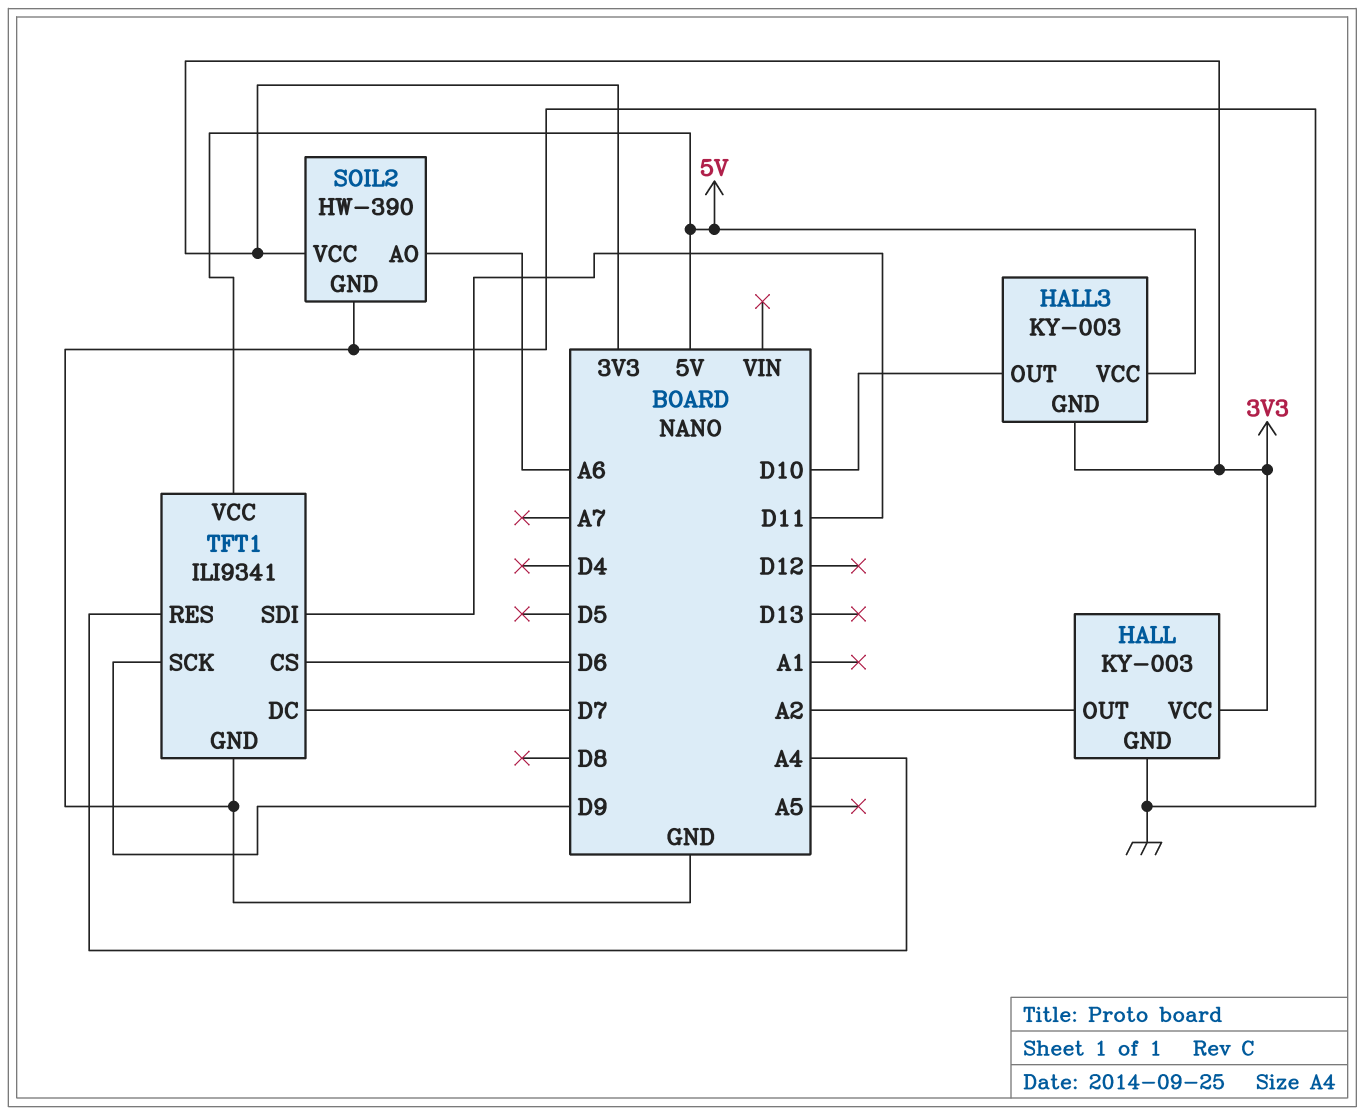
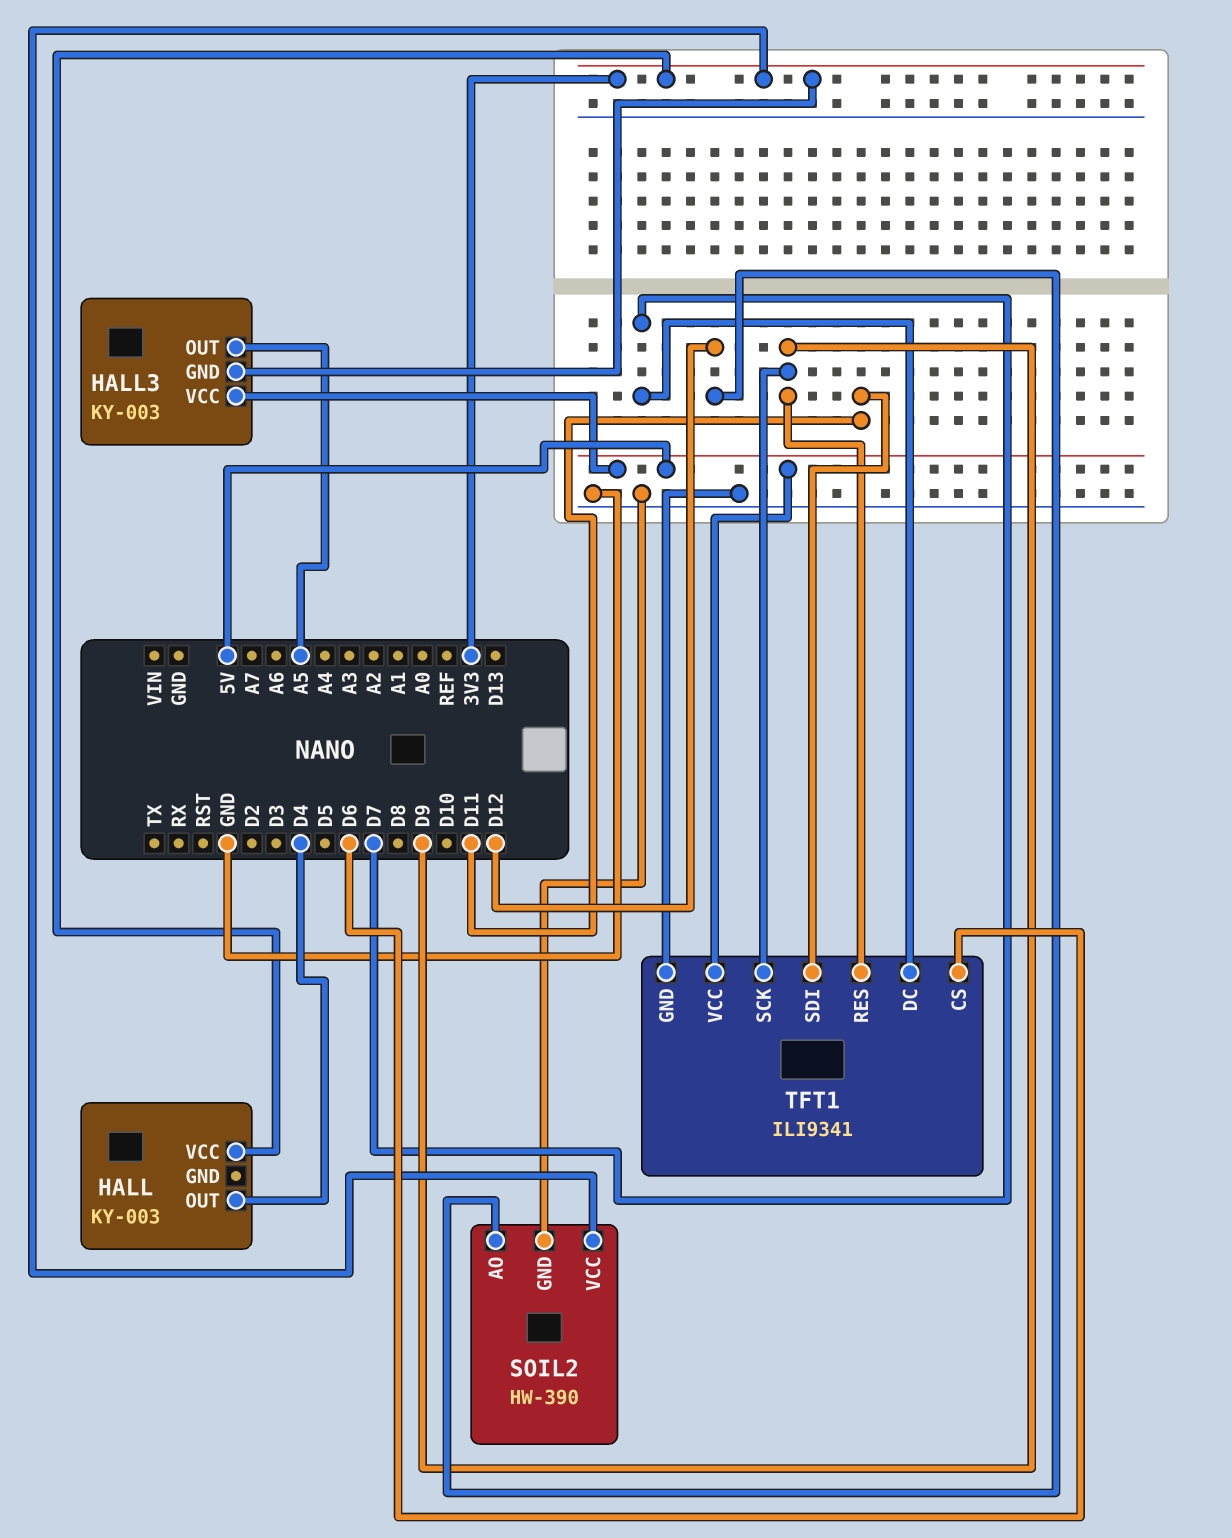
HALL pin GND: GND -> none
HALL pin OUT: A2 -> D4
HALL3 pin OUT: D10 -> A5
SOIL2 pin AO: A6 -> D12
TFT1 pin RES: A4 -> D9

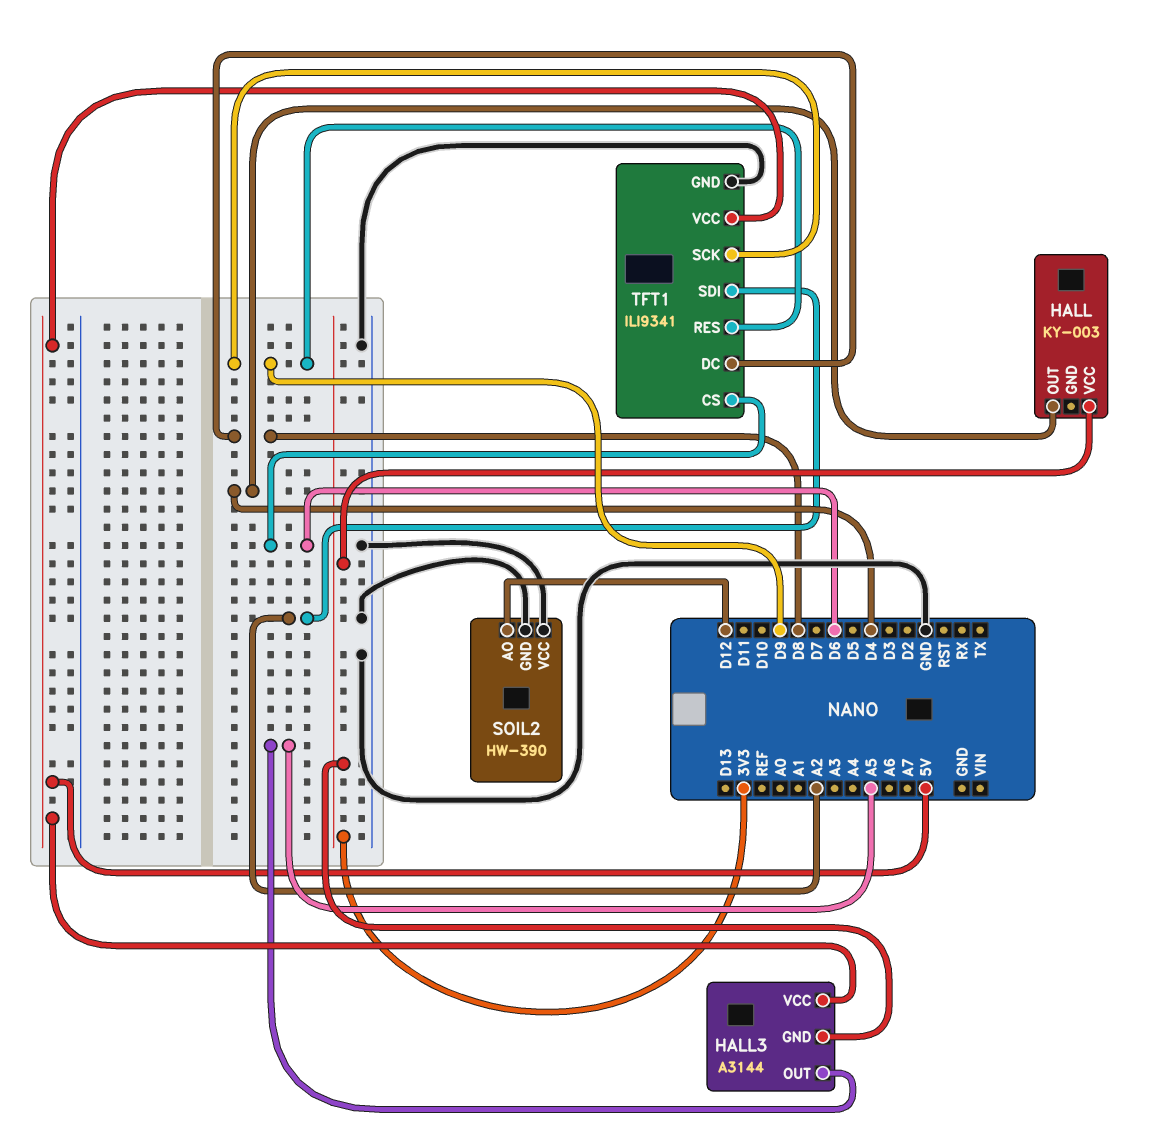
HALL3: KY-003 -> A3144
SOIL2 pin VCC: 3V3 -> GND
TFT1 pin DC: D7 -> D8
TFT1 pin SDI: D11 -> A2

